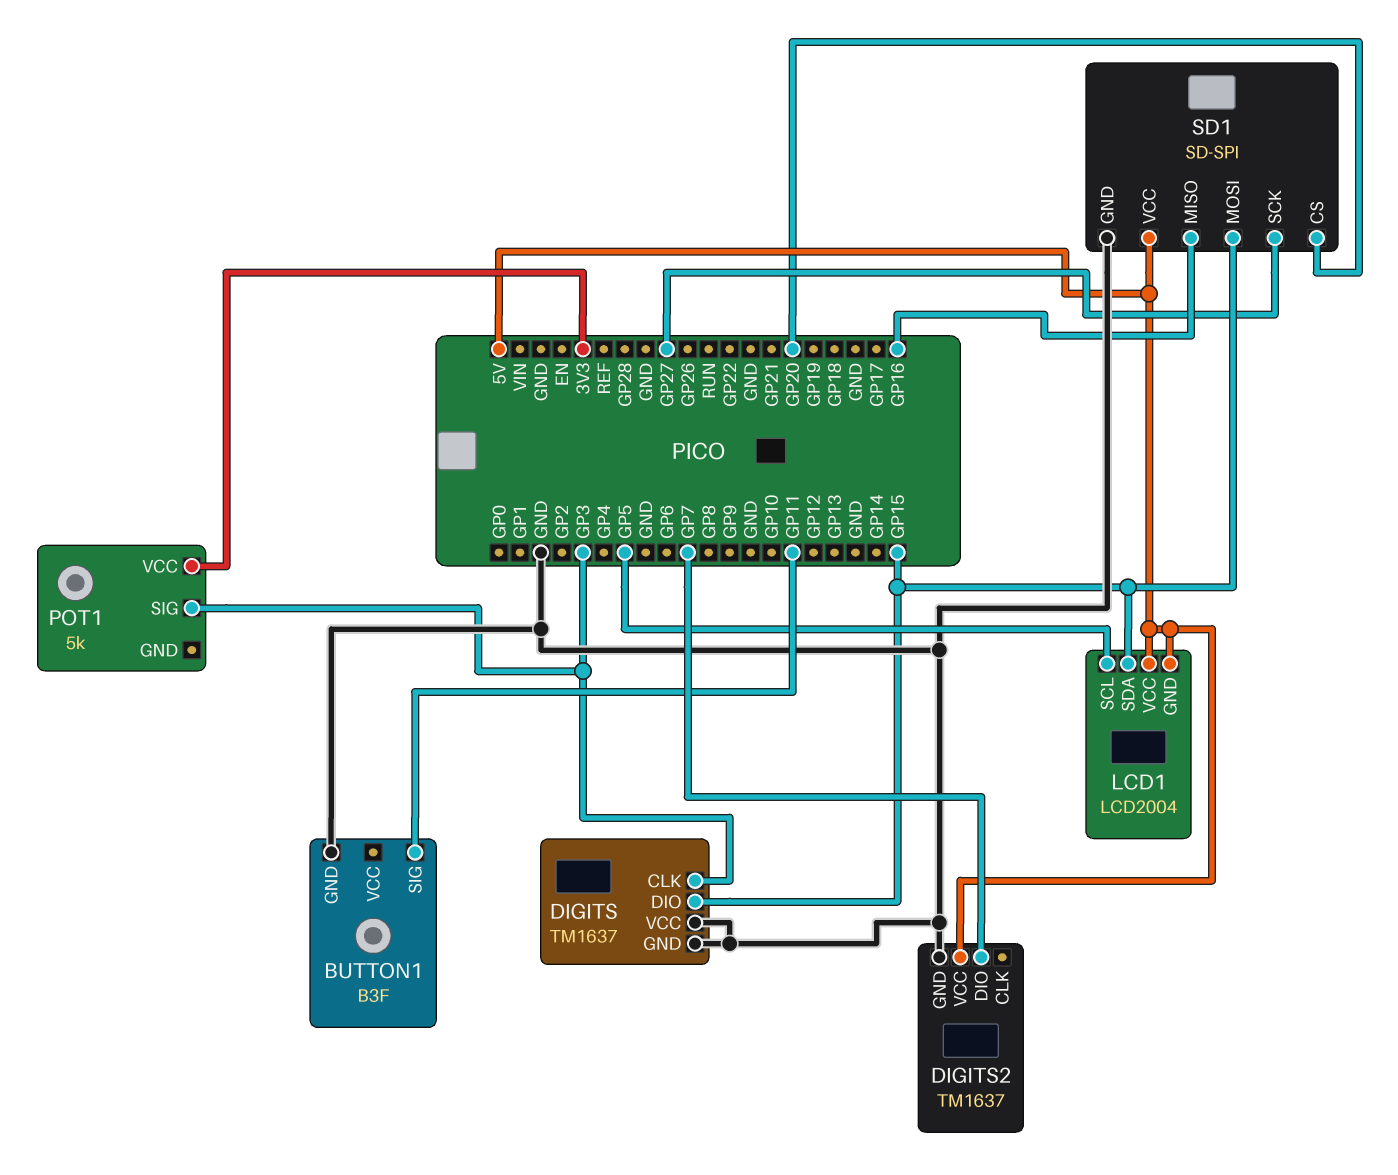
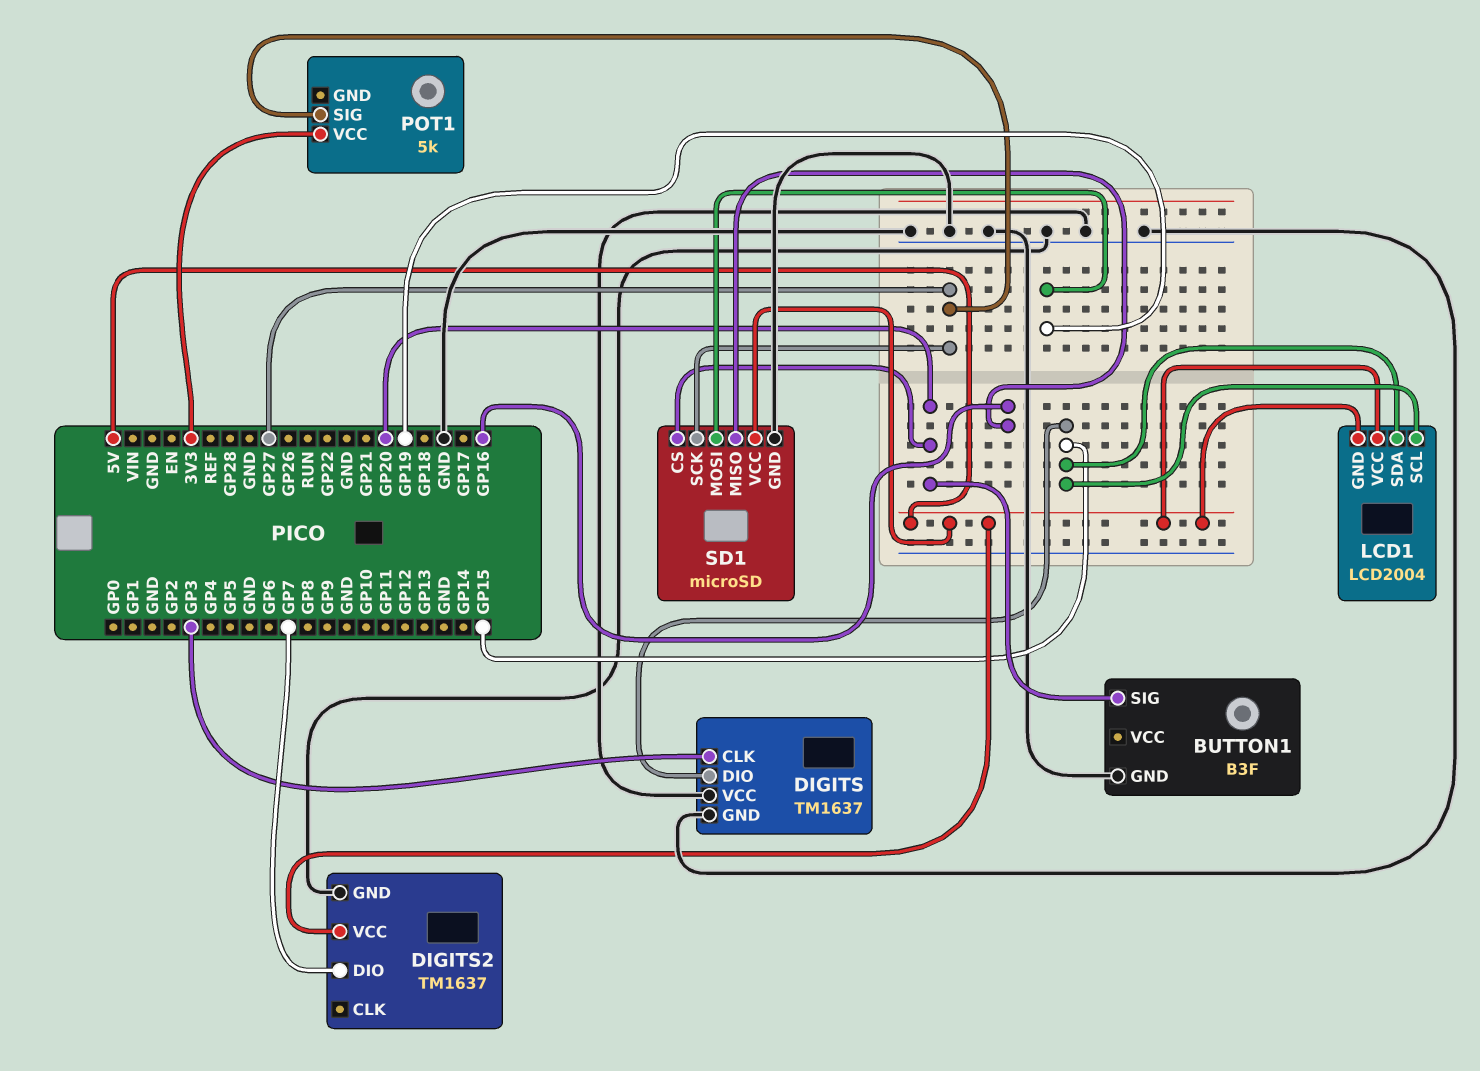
BUTTON1 pin SIG: GP11 -> GP20
LCD1 pin SCL: GP5 -> GP15
POT1 pin SIG: GP3 -> GP27
SD1: SD-SPI -> microSD
SD1 pin MOSI: GP15 -> GP19

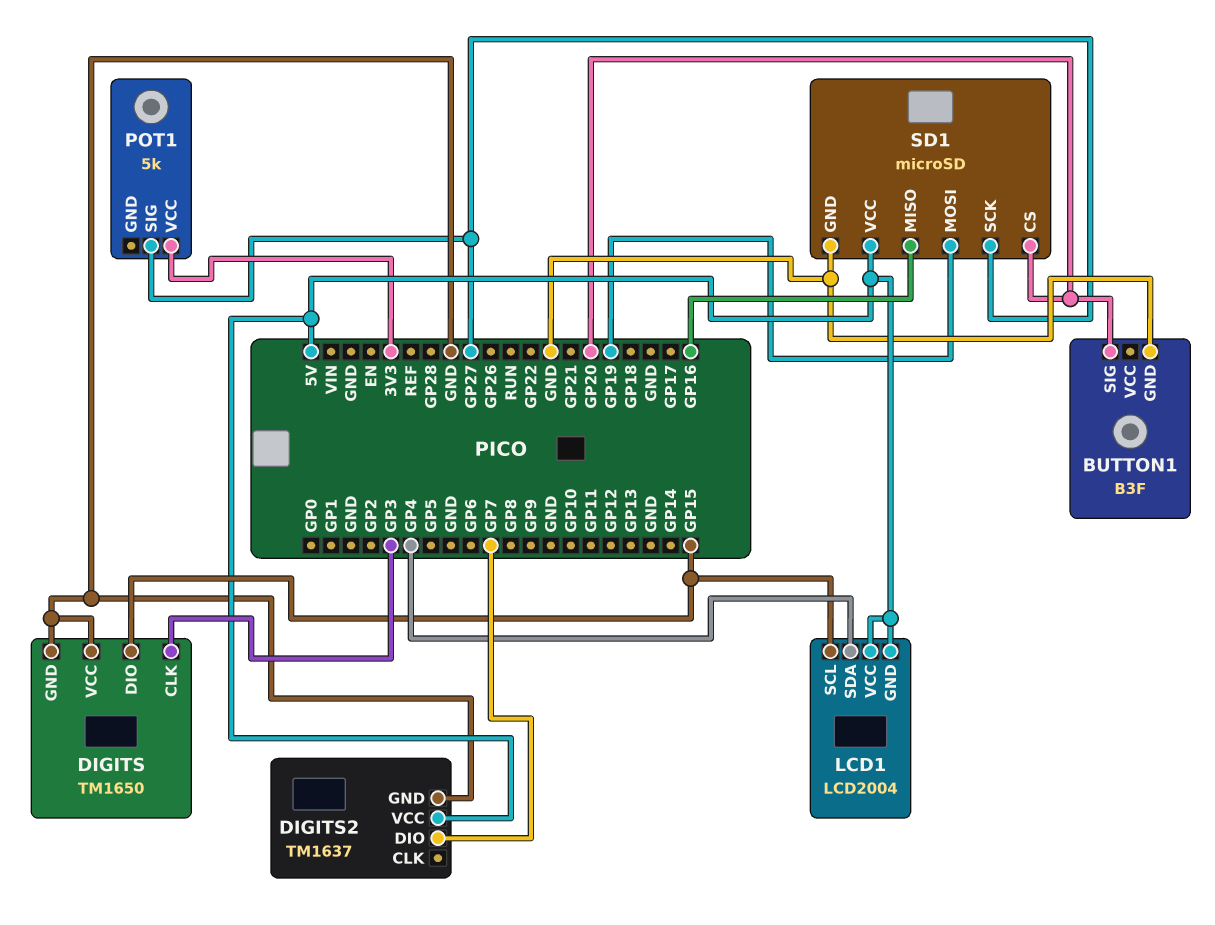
DIGITS: TM1637 -> TM1650
LCD1 pin SDA: GP15 -> GP4

